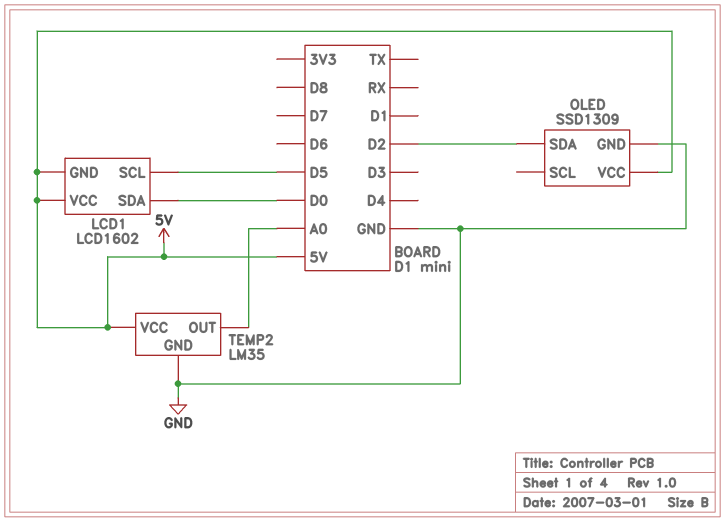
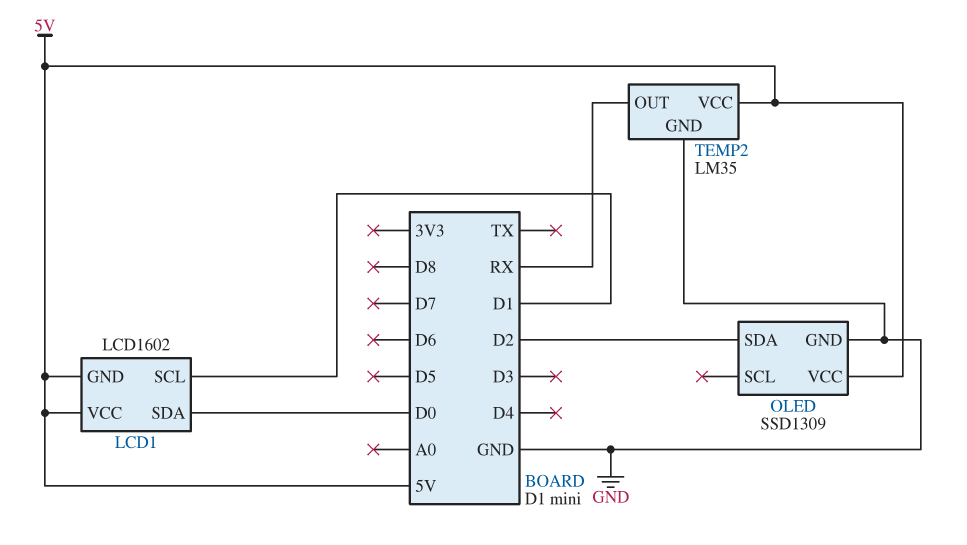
LCD1 pin SCL: D5 -> D1
TEMP2 pin OUT: A0 -> RX

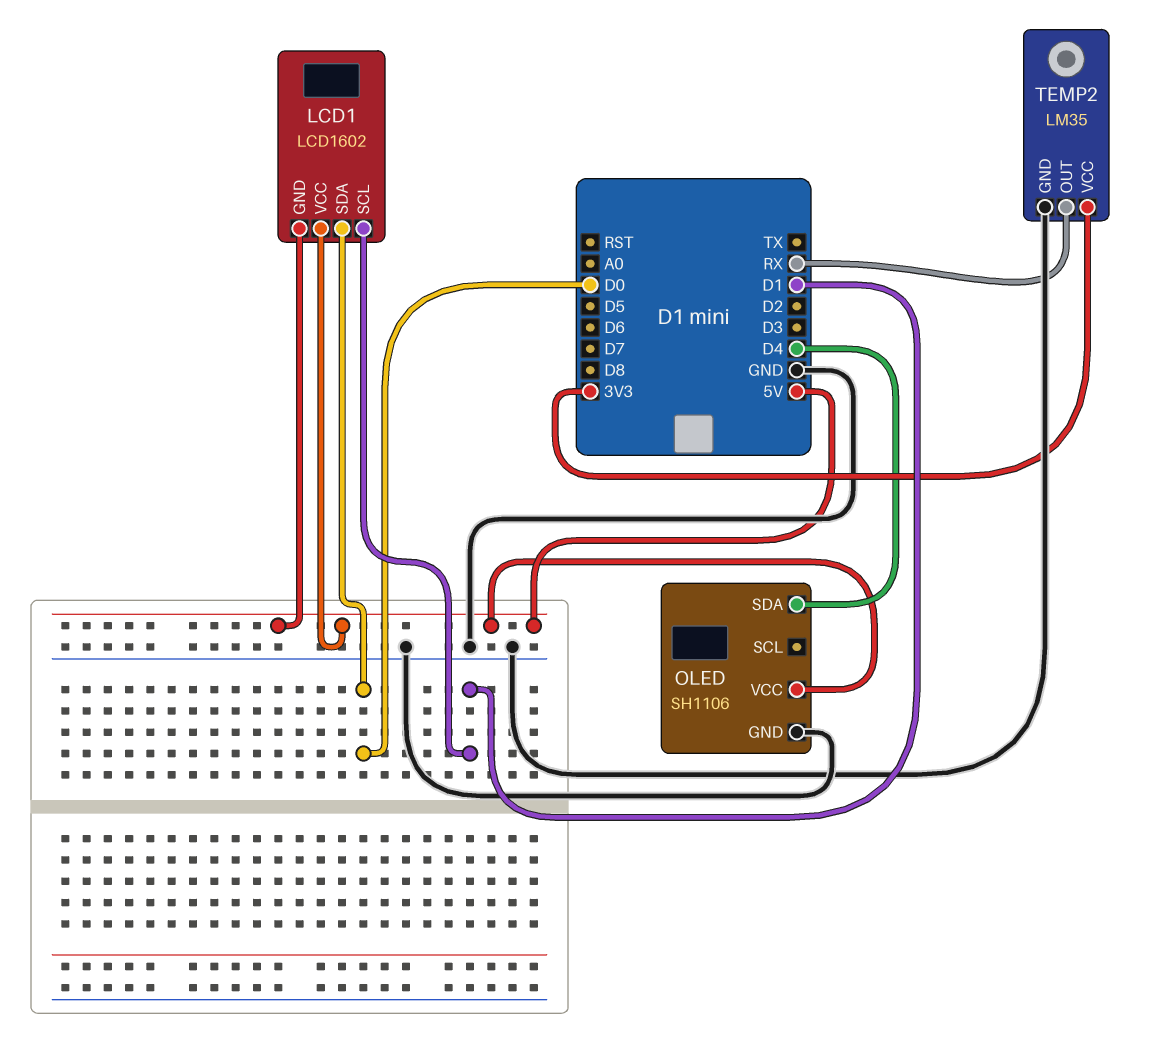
OLED: SSD1309 -> SH1106
OLED pin SDA: D2 -> D4
TEMP2 pin VCC: 5V -> 3V3

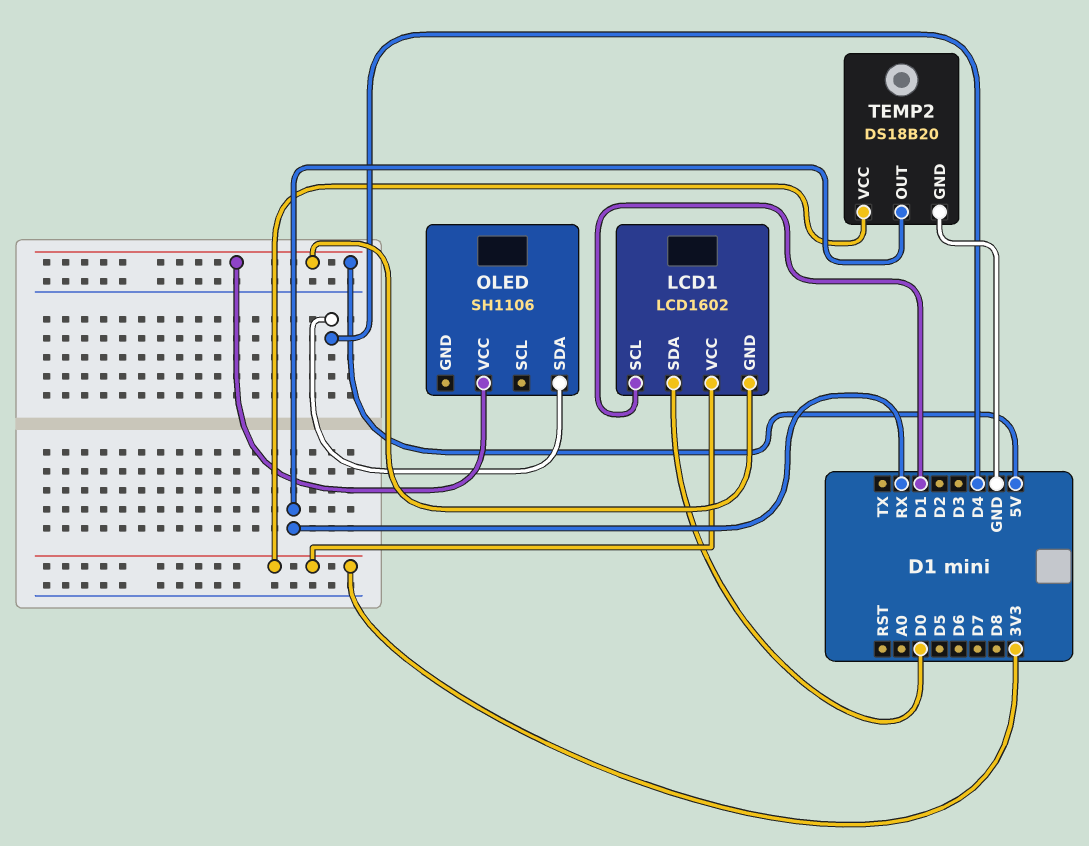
LCD1 pin VCC: 5V -> 3V3
OLED pin GND: GND -> none
TEMP2: LM35 -> DS18B20

